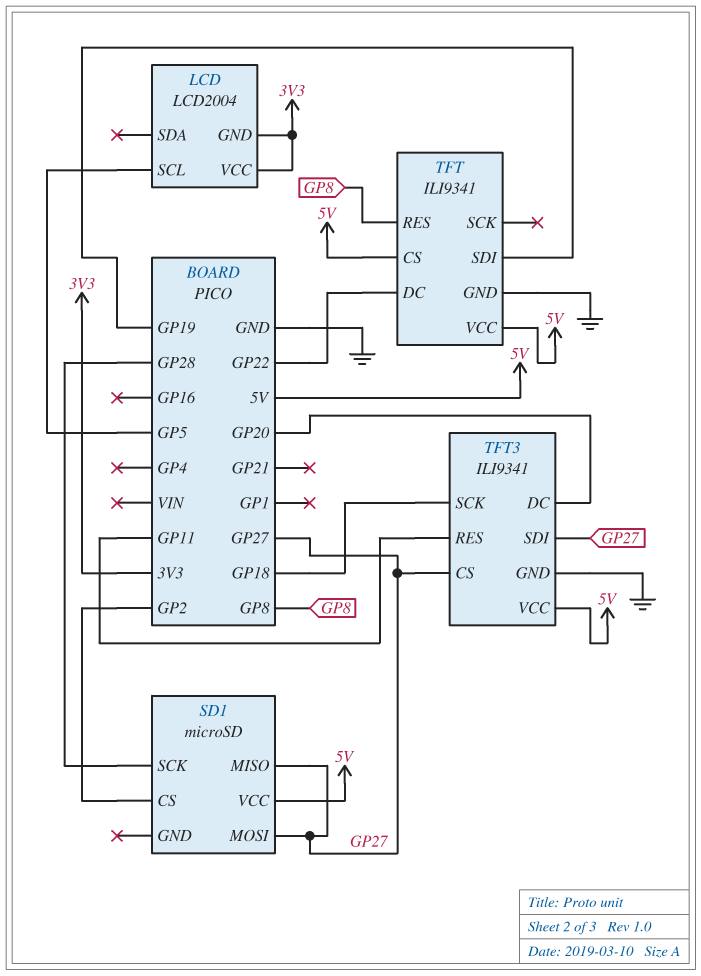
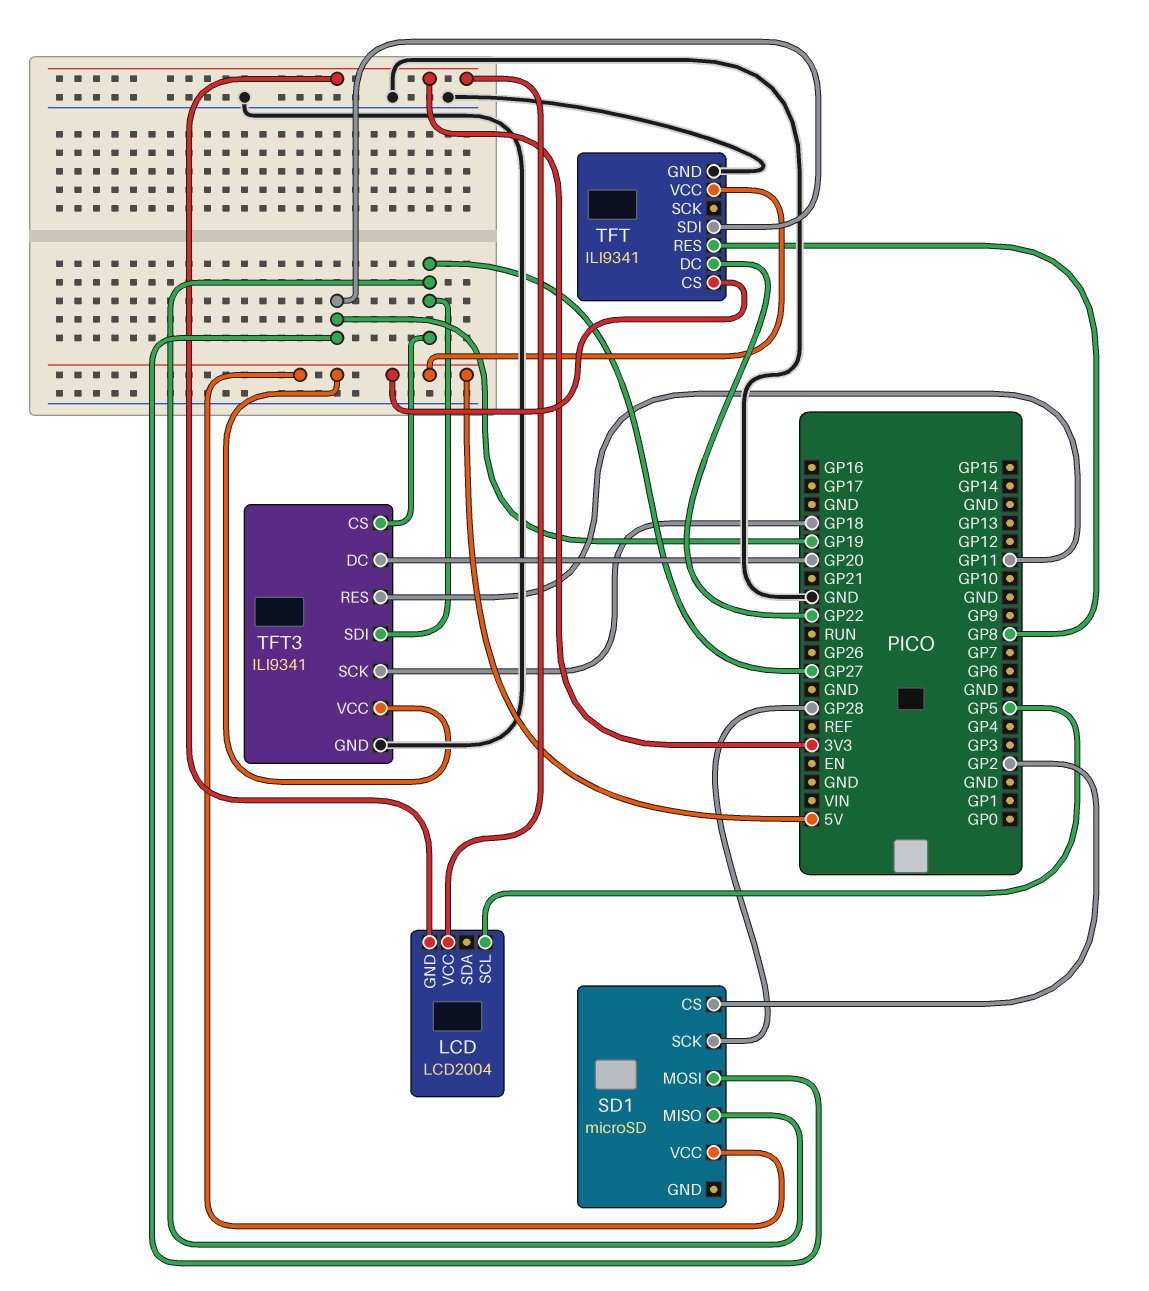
SD1 pin MOSI: GP27 -> GP19

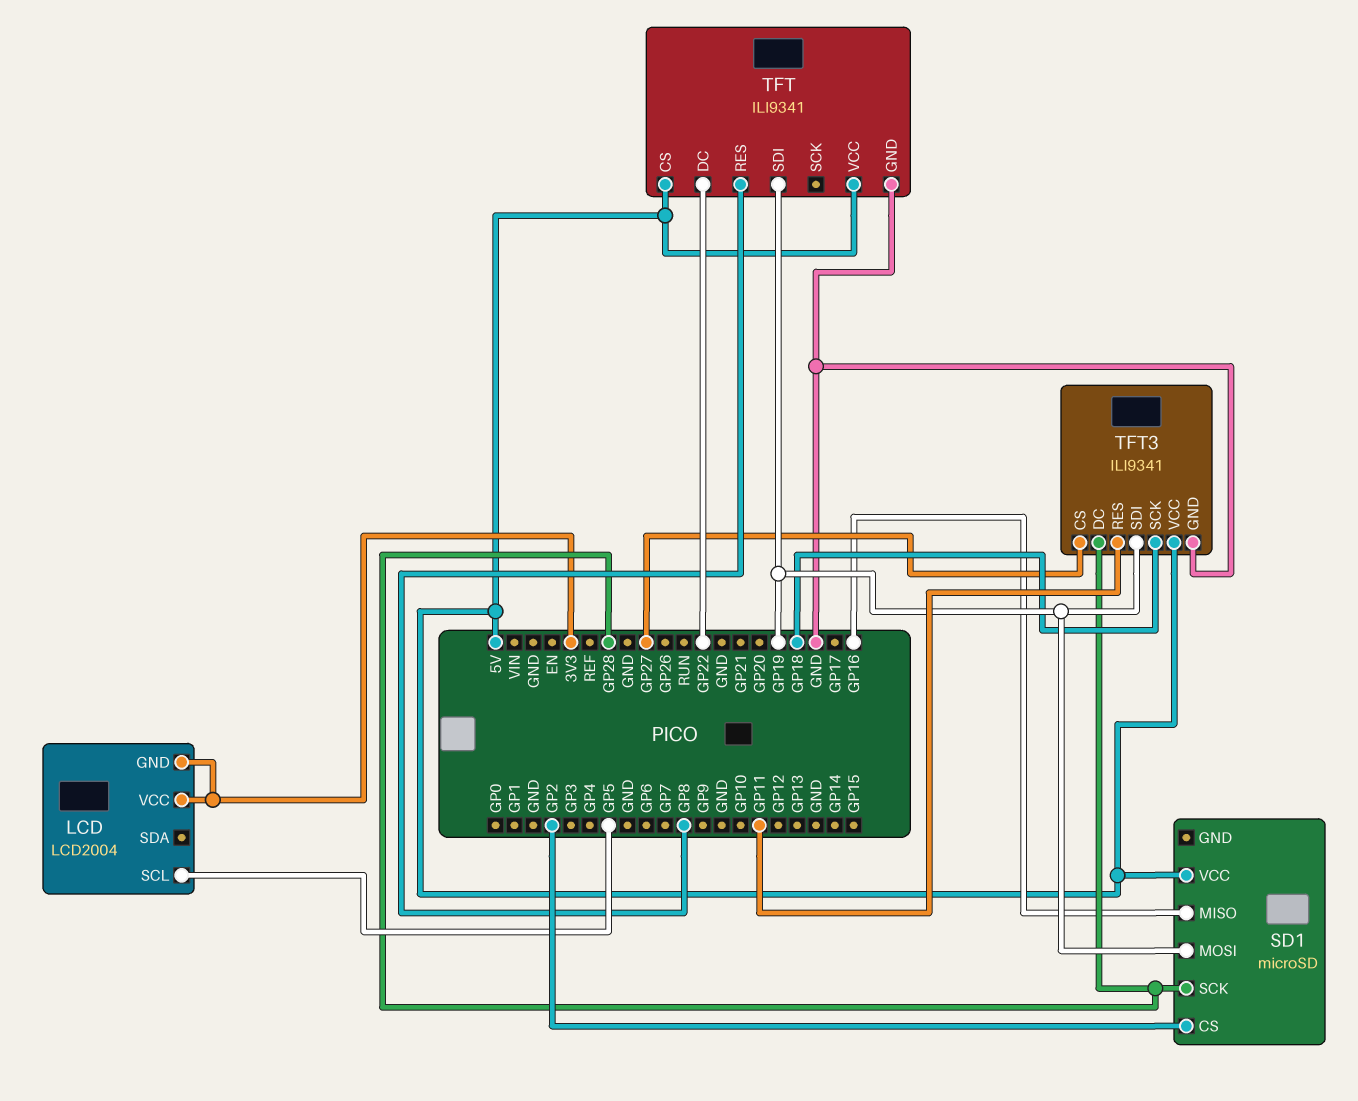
SD1 pin MISO: GP27 -> GP16
TFT3 pin DC: GP20 -> GP28
TFT3 pin SDI: GP27 -> GP19

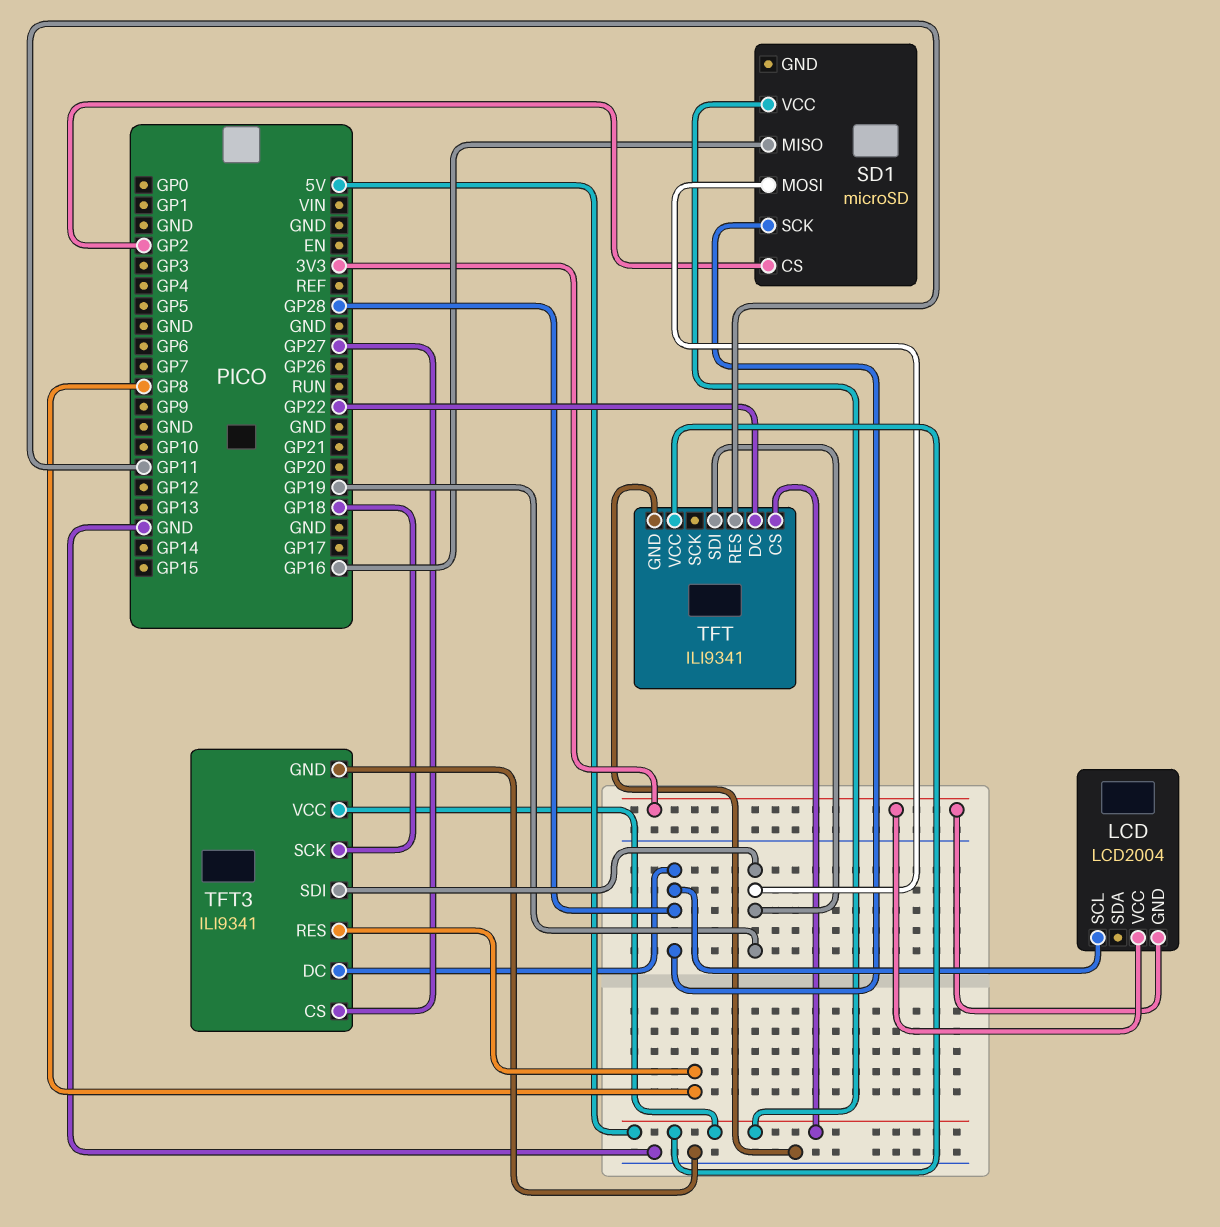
LCD pin SCL: GP5 -> GP28
TFT pin RES: GP8 -> GP11
TFT3 pin RES: GP11 -> GP8

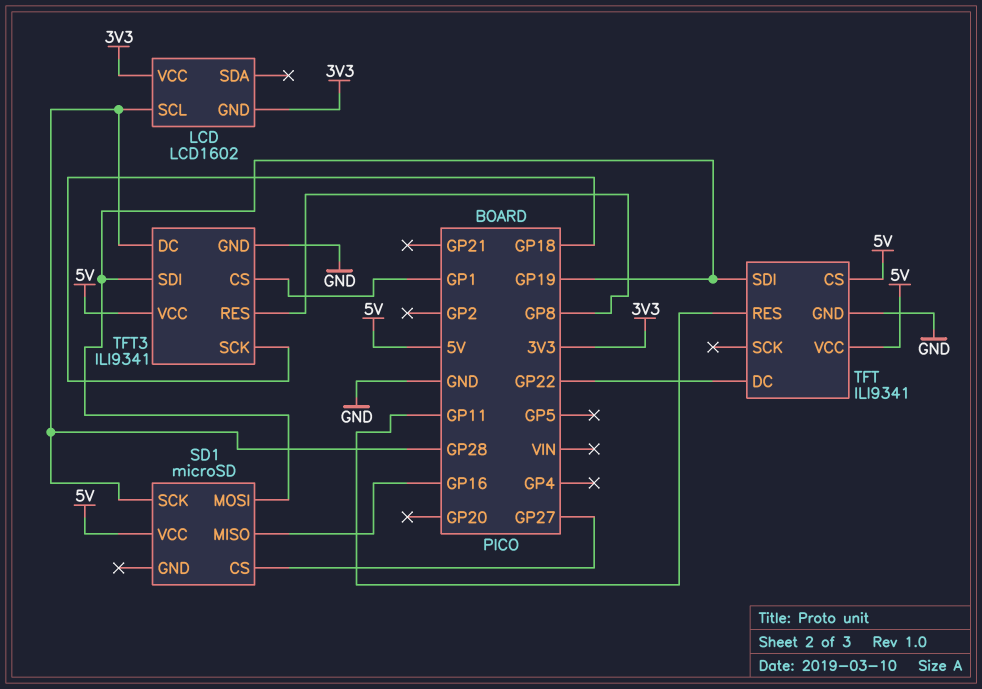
LCD: LCD2004 -> LCD1602
SD1 pin CS: GP2 -> GP27
TFT3 pin CS: GP27 -> GP1

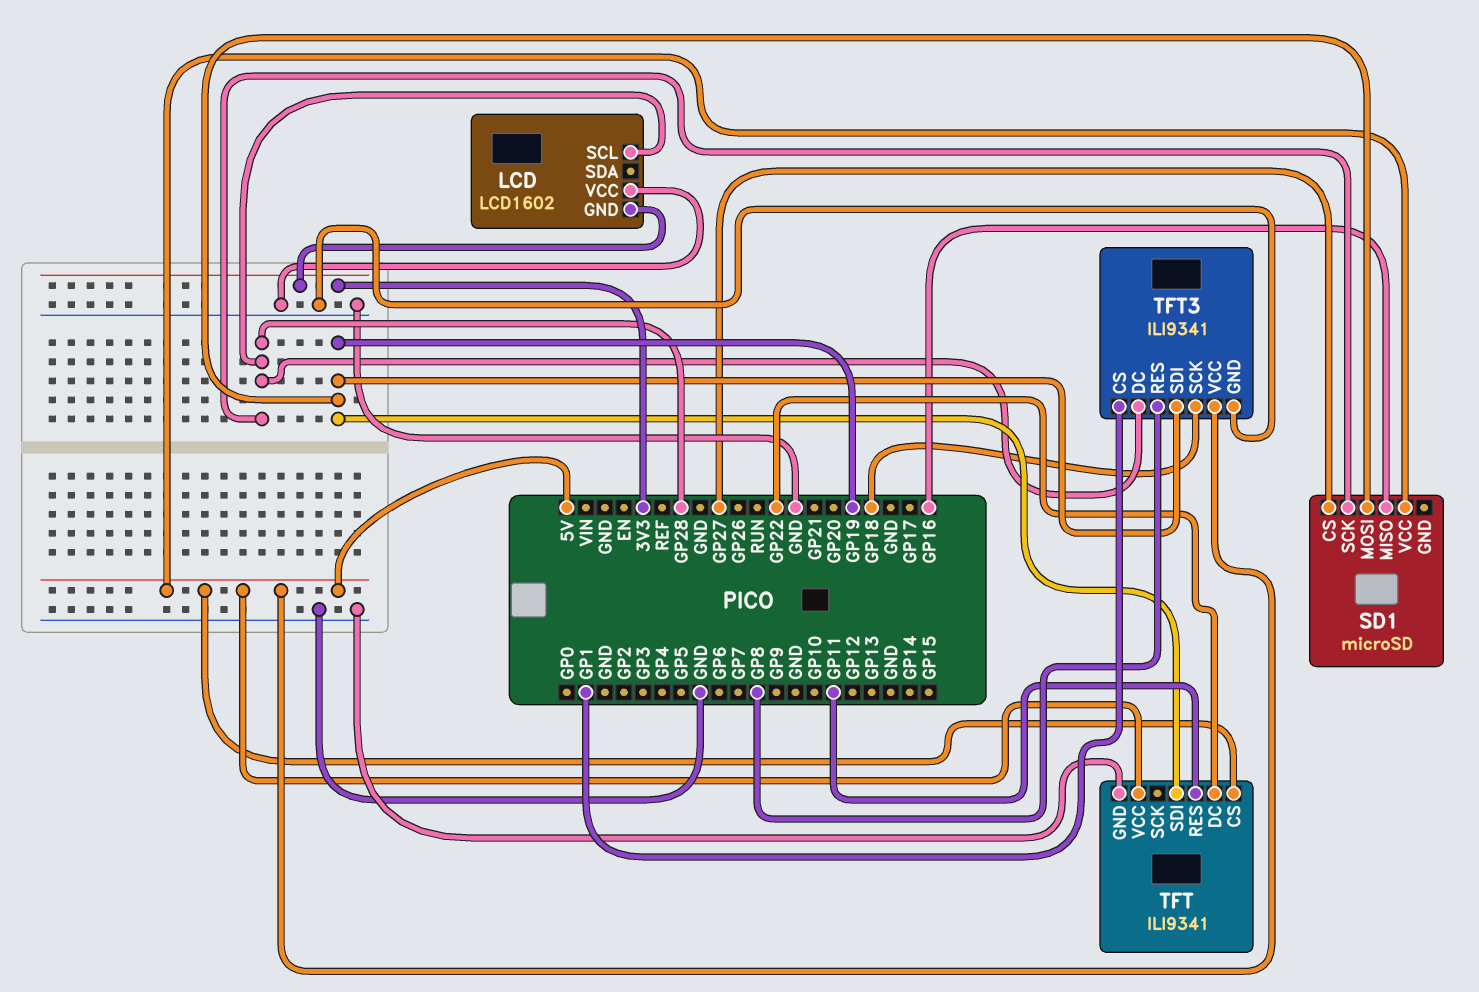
LCD pin VCC: 3V3 -> GND

